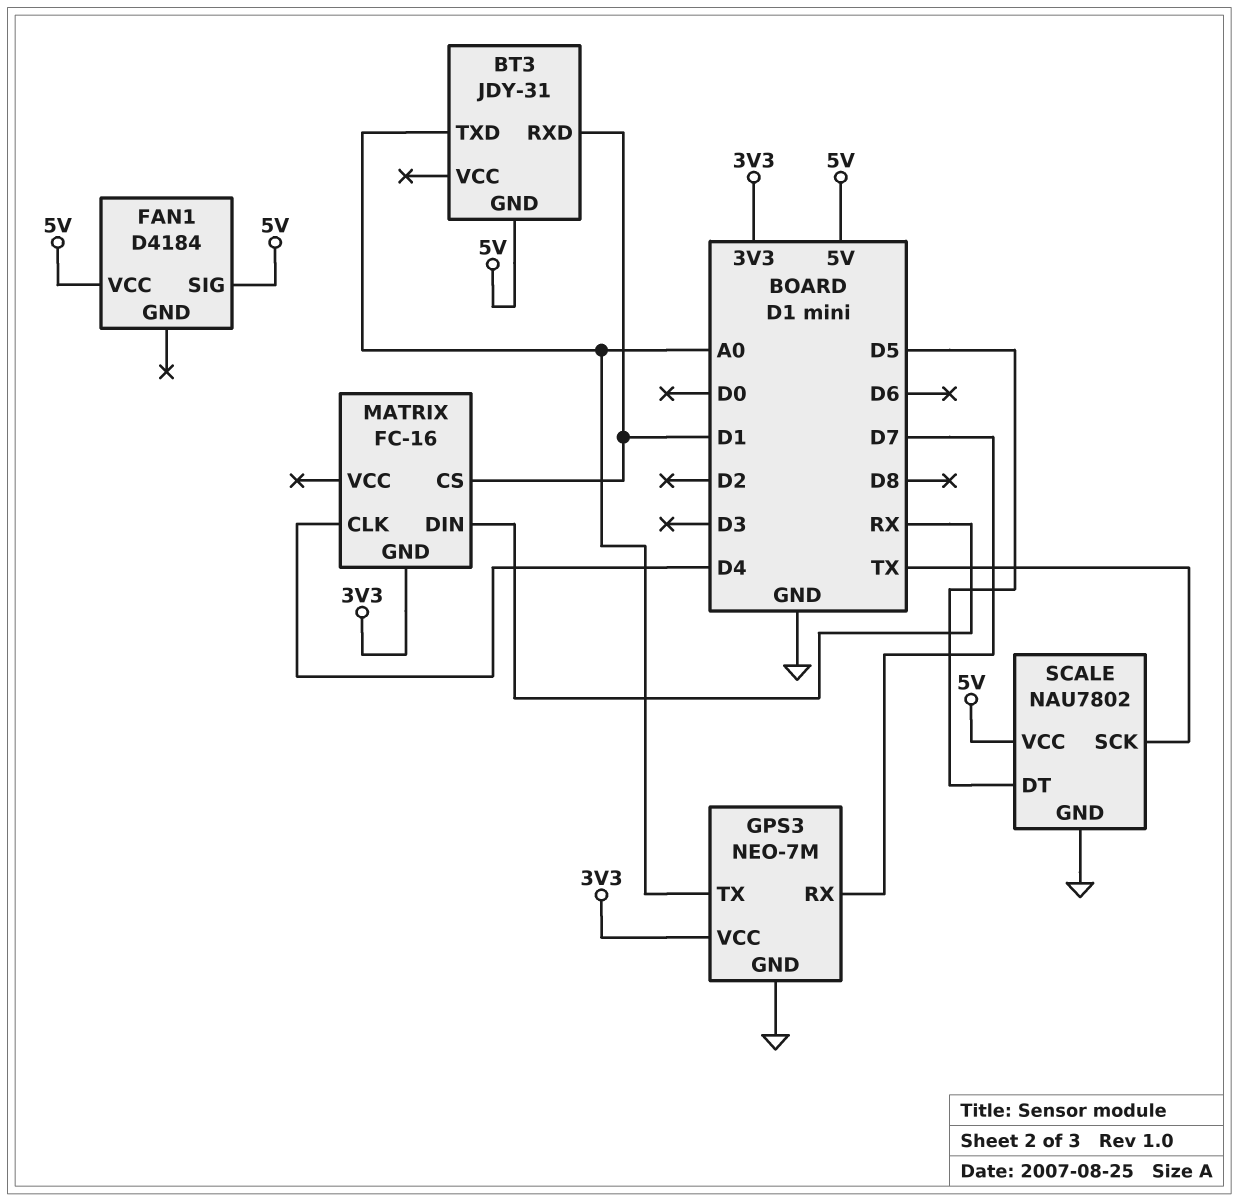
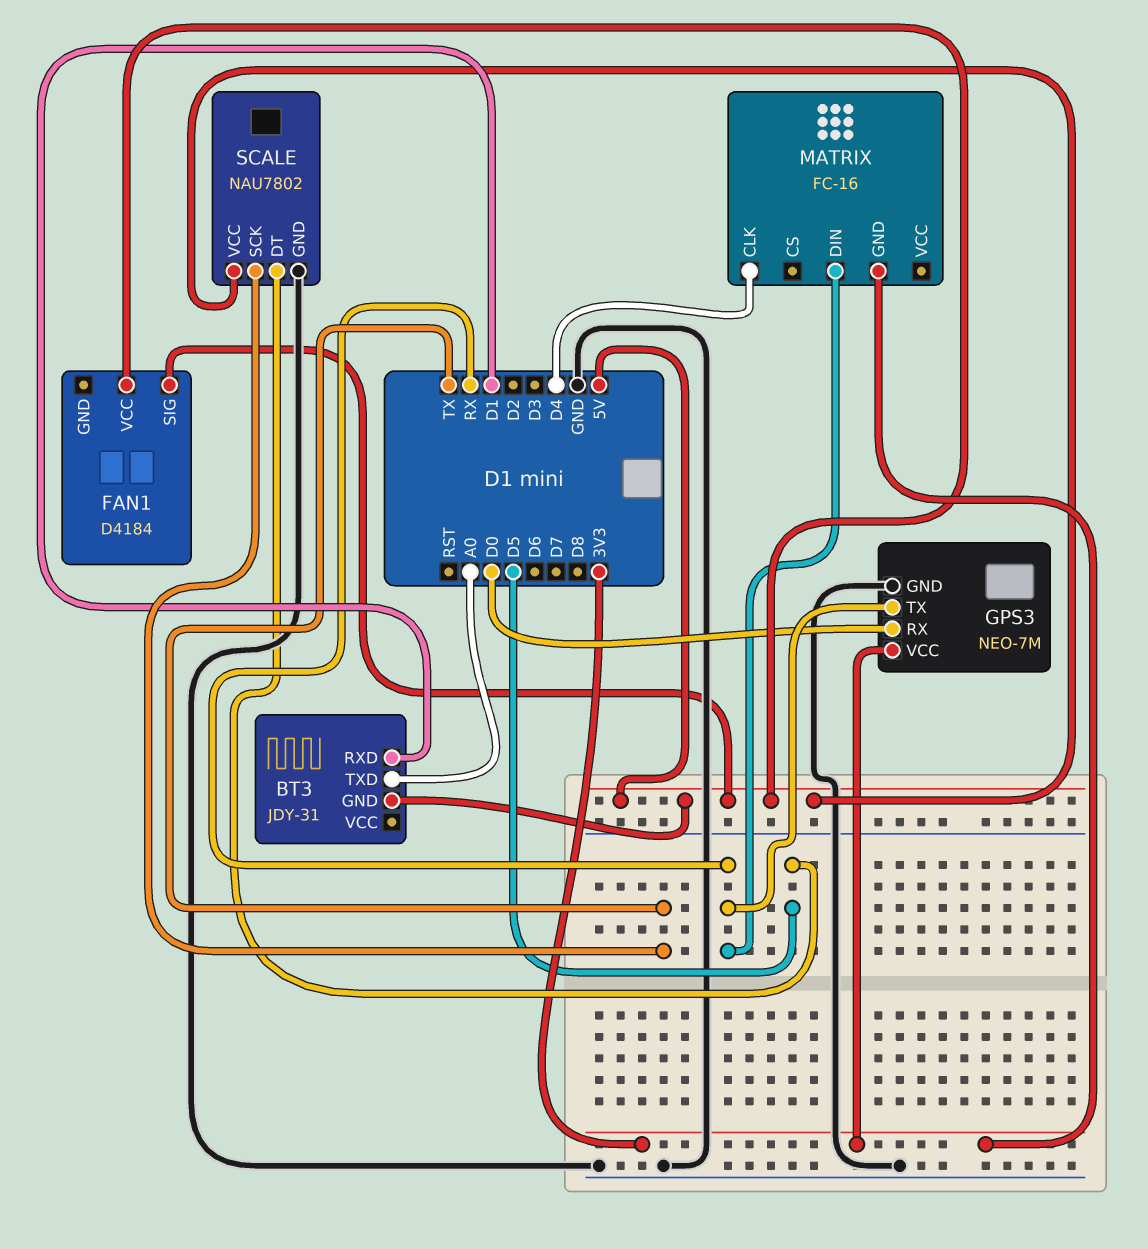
GPS3 pin RX: D7 -> D0
GPS3 pin TX: A0 -> RX
MATRIX pin CS: D1 -> none

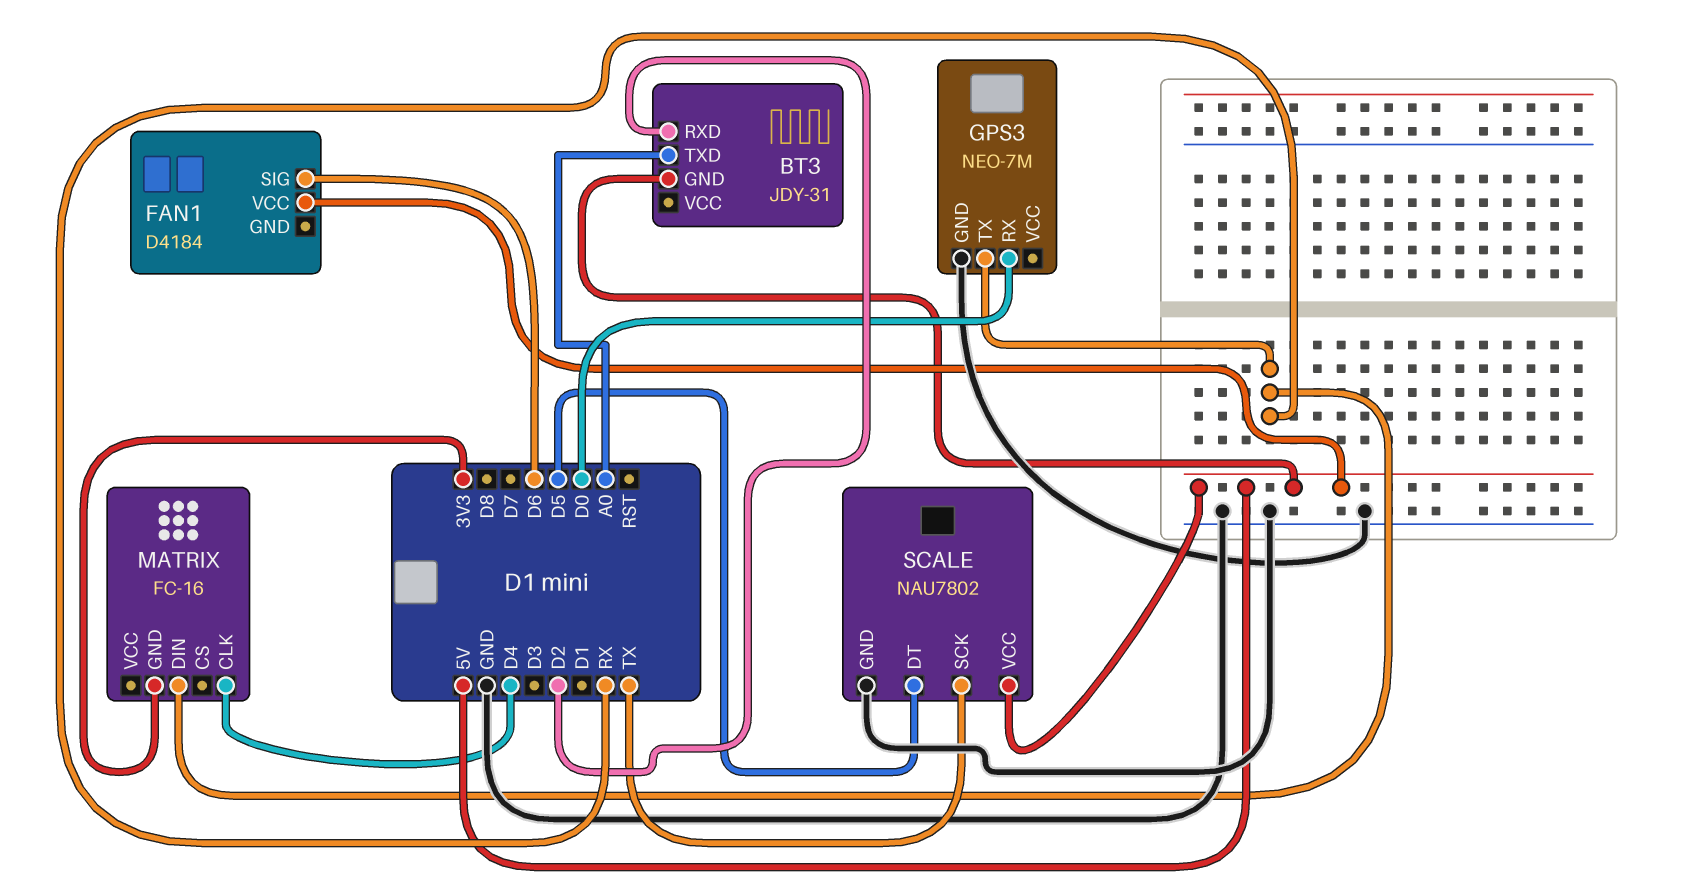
BT3 pin RXD: D1 -> D2
FAN1 pin SIG: 5V -> D6
GPS3 pin VCC: 3V3 -> none

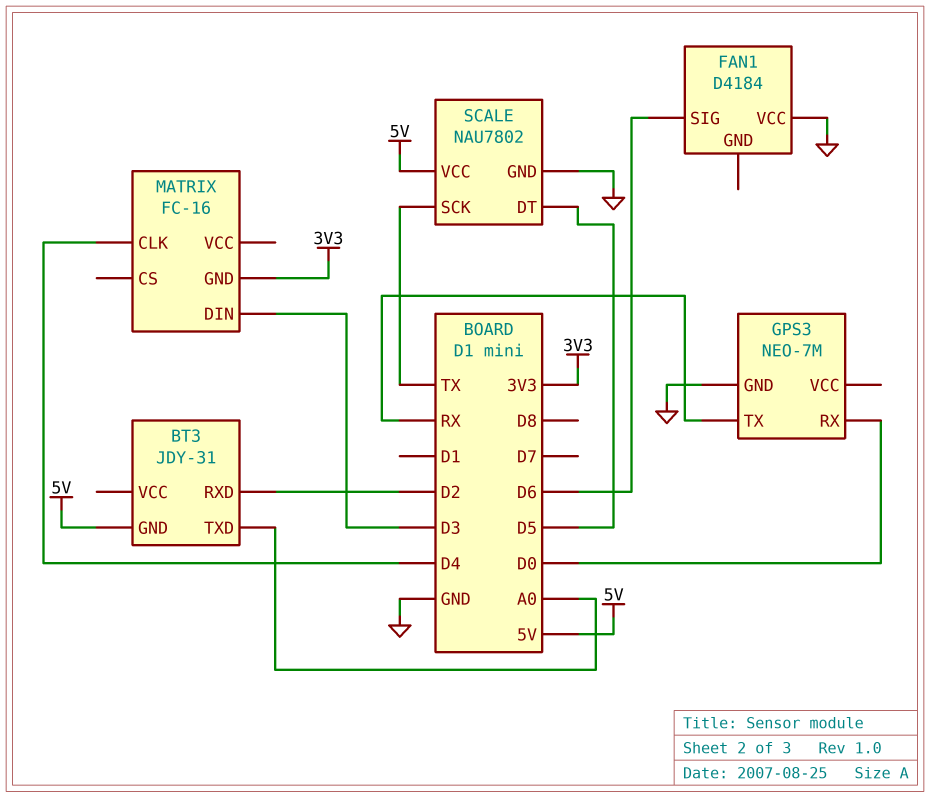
FAN1 pin VCC: 5V -> GND
MATRIX pin DIN: RX -> D3

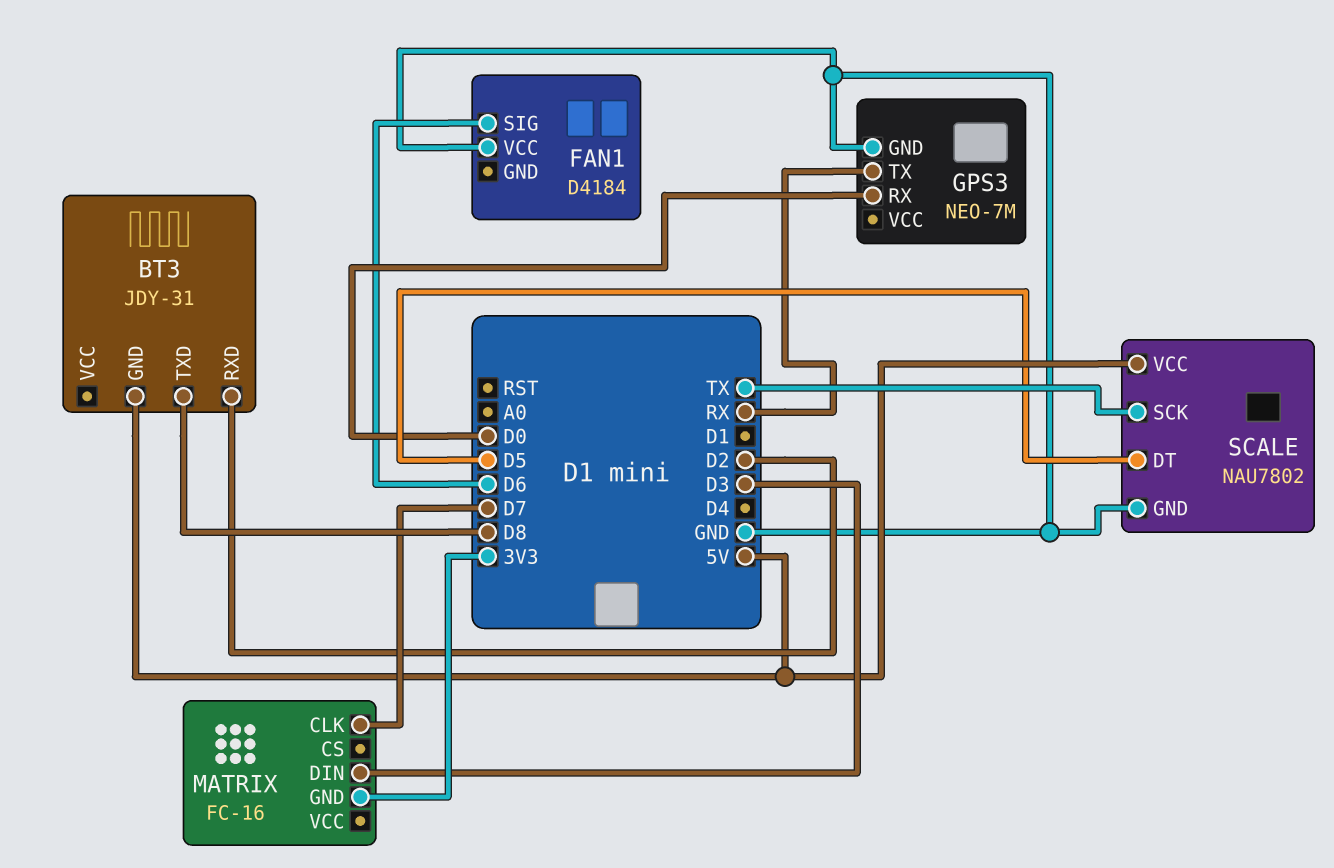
BT3 pin TXD: A0 -> D8
MATRIX pin CLK: D4 -> D7

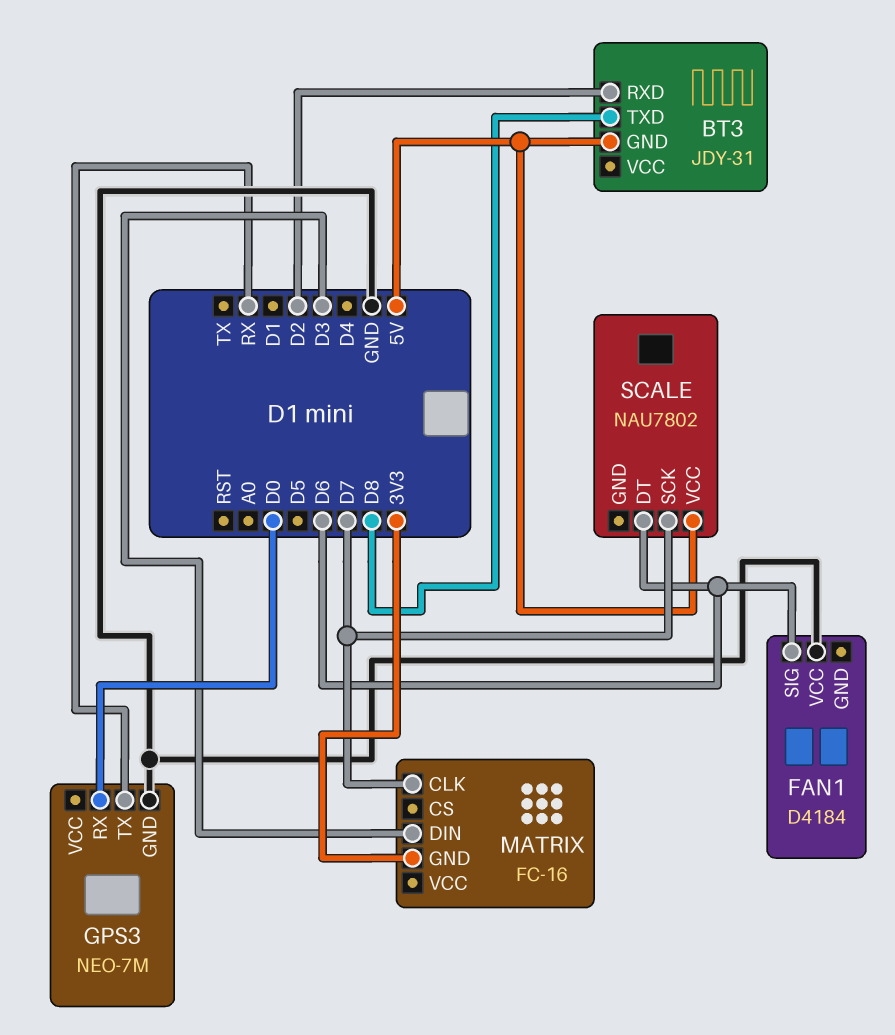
SCALE pin DT: D5 -> D6
SCALE pin GND: GND -> none
SCALE pin SCK: TX -> D7

